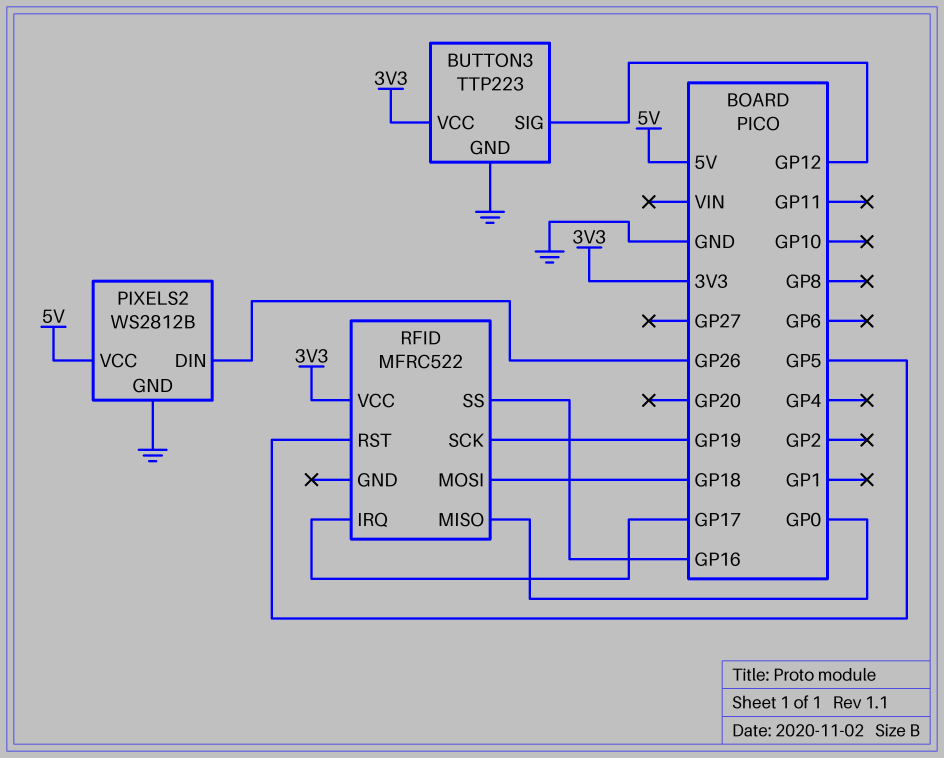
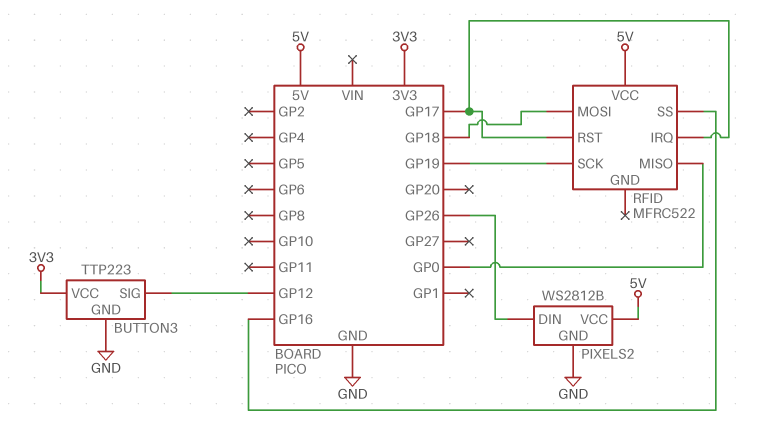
RFID pin RST: GP5 -> GP17
RFID pin VCC: 3V3 -> 5V

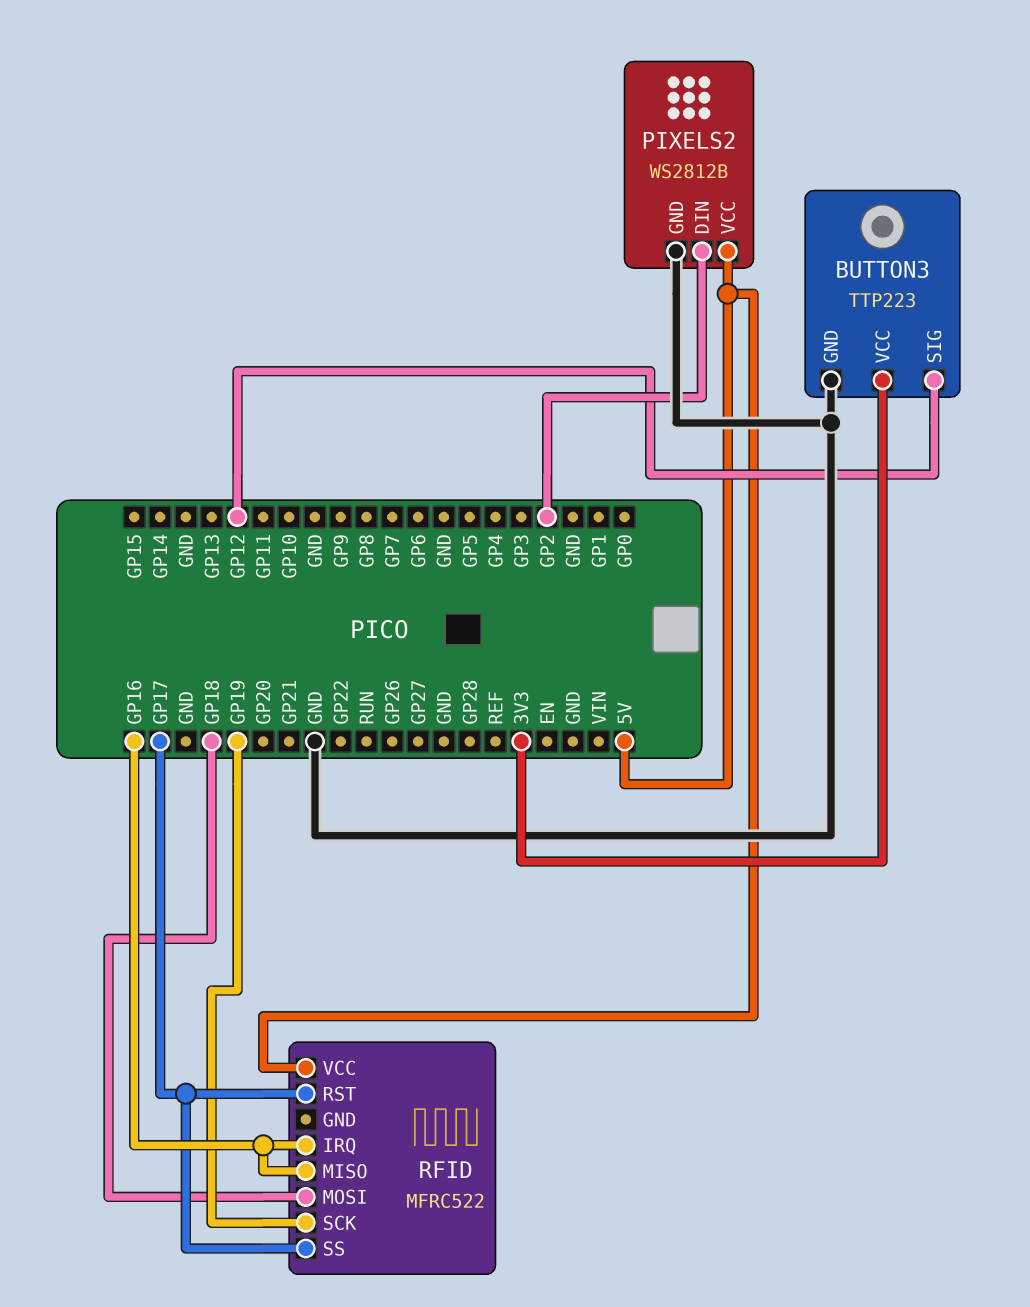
PIXELS2 pin DIN: GP26 -> GP2
RFID pin IRQ: GP17 -> GP16
RFID pin MISO: GP0 -> GP16
RFID pin SS: GP16 -> GP17

